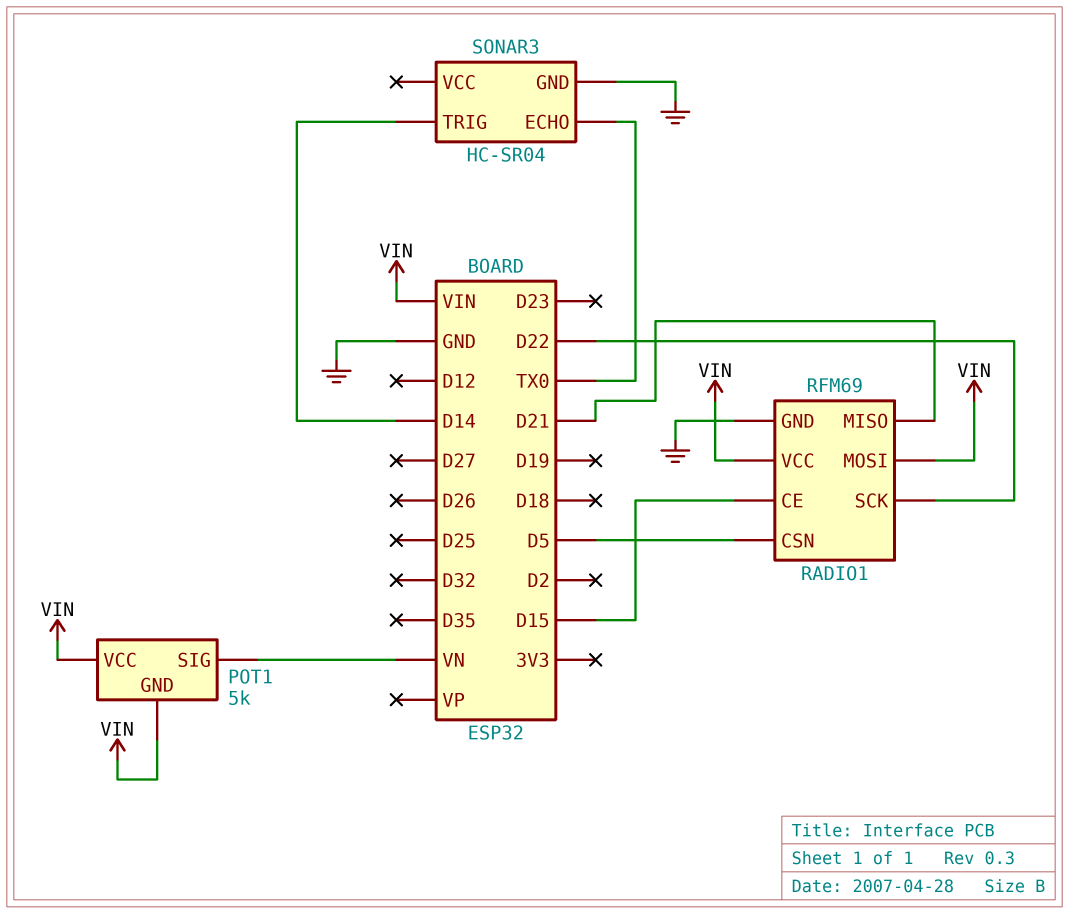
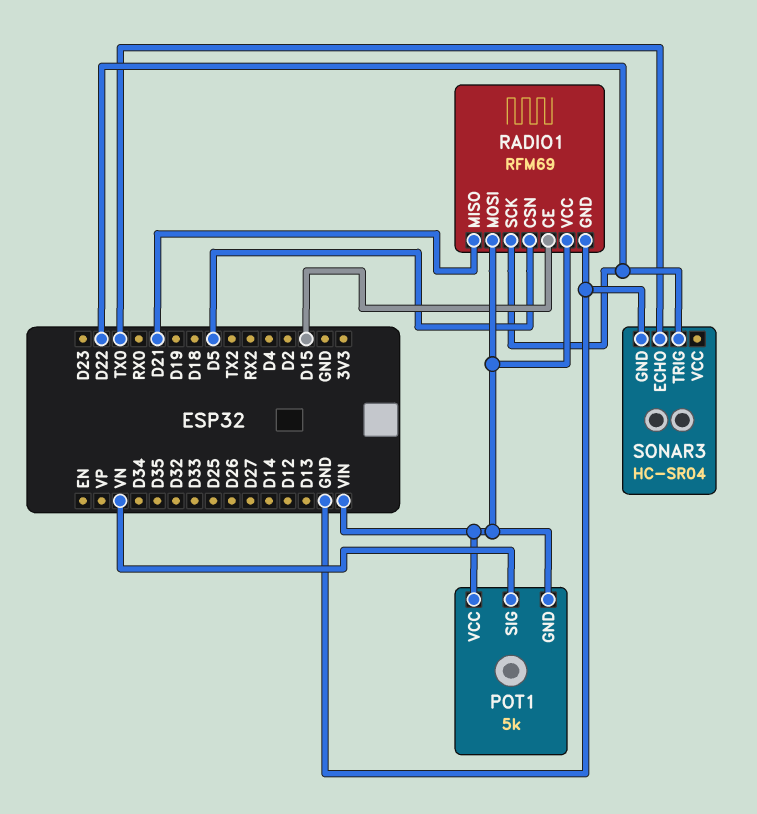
SONAR3 pin TRIG: D14 -> D22

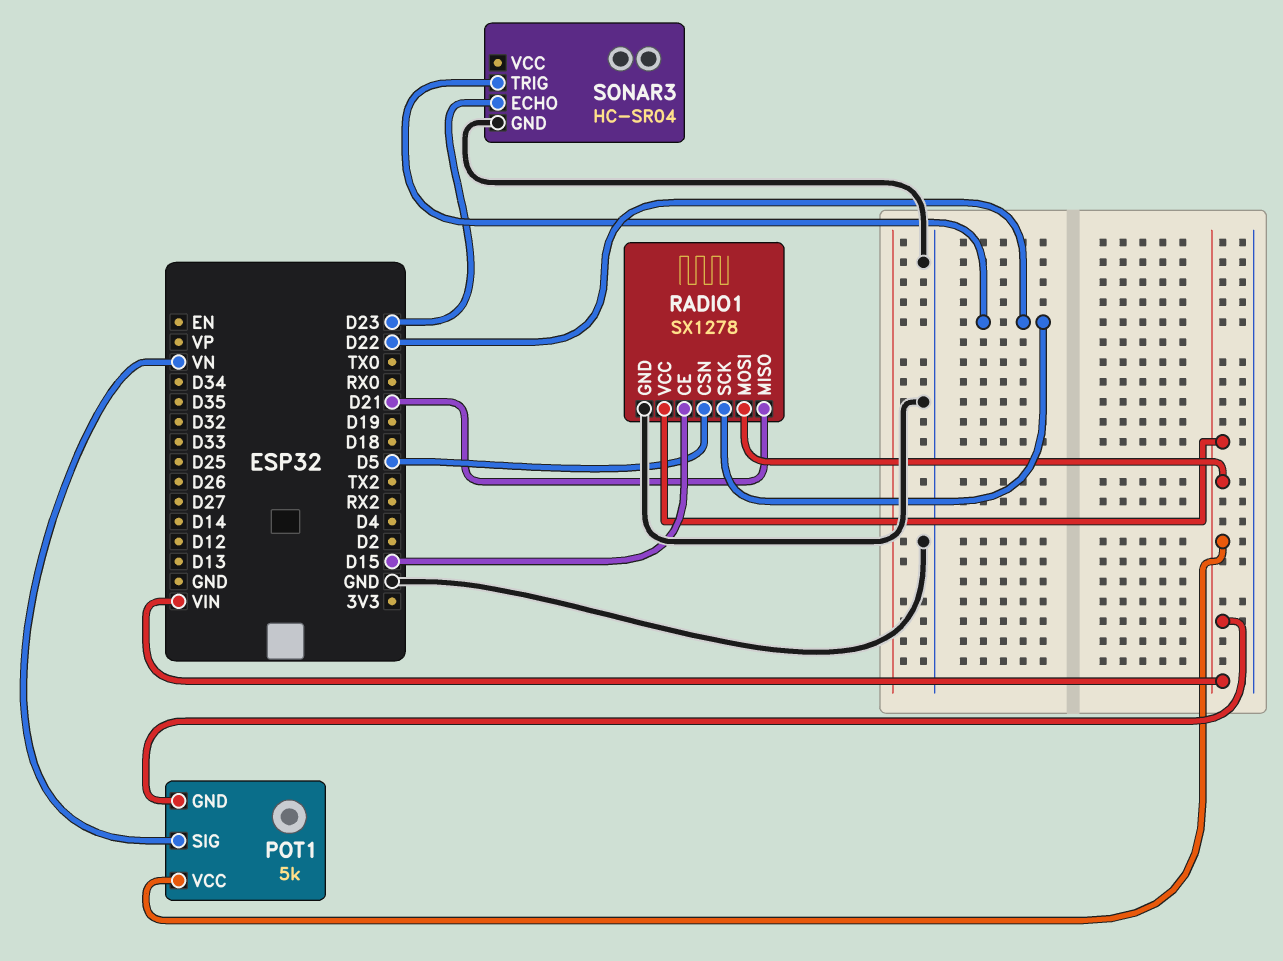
RADIO1: RFM69 -> SX1278
SONAR3 pin ECHO: TX0 -> D23

